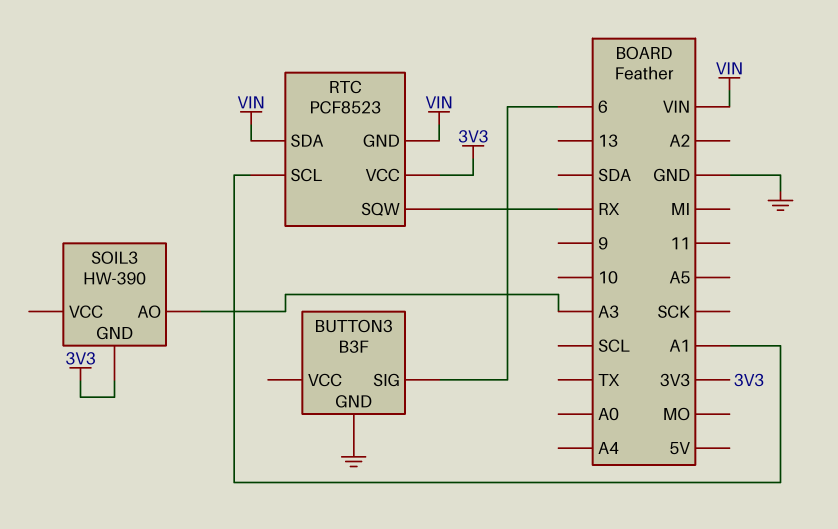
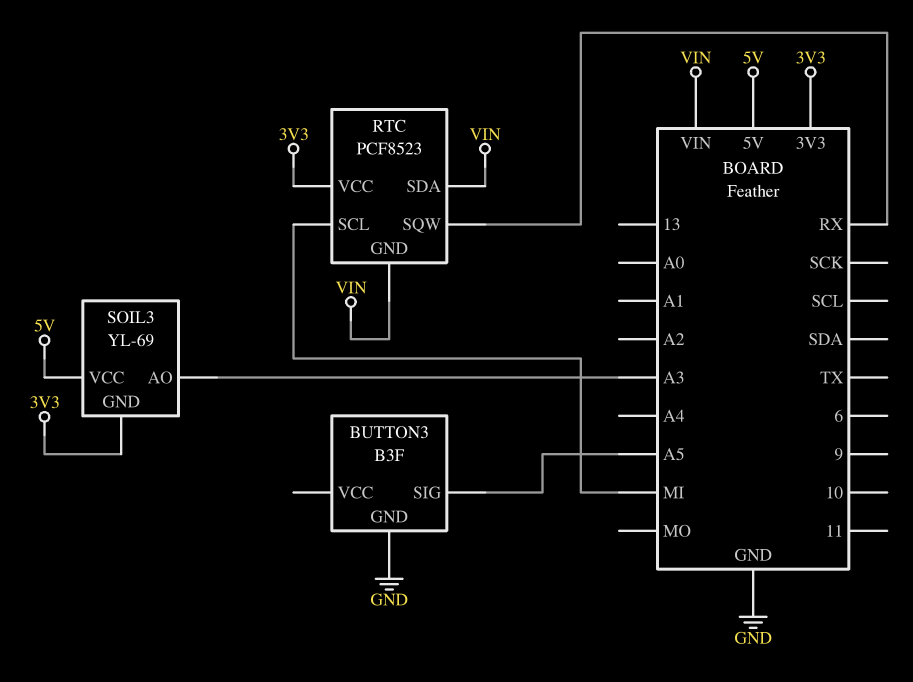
BUTTON3 pin SIG: 6 -> A5
RTC pin SCL: A1 -> MI
SOIL3: HW-390 -> YL-69
SOIL3 pin VCC: none -> 5V

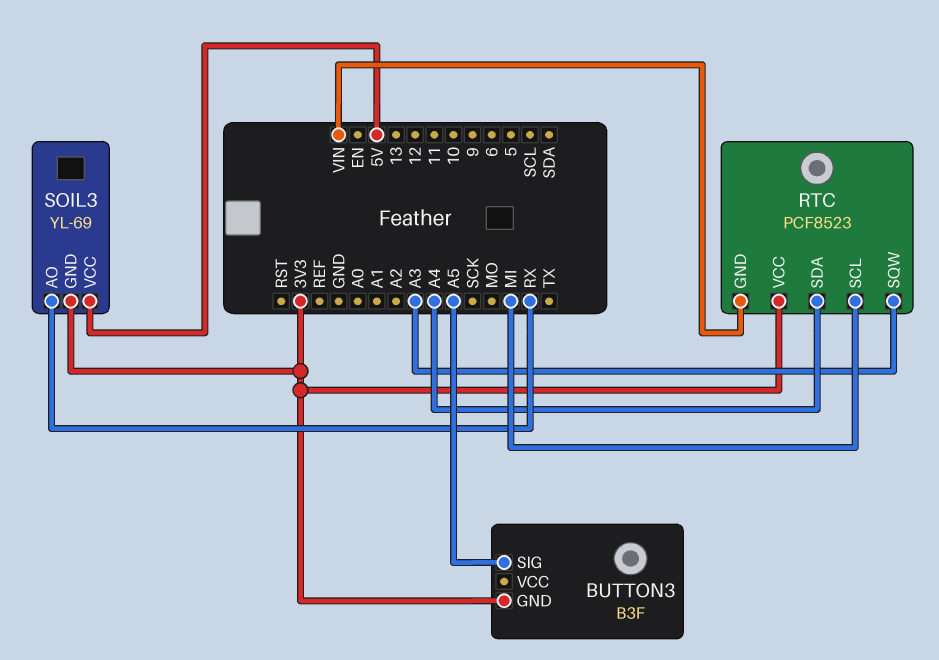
BUTTON3 pin GND: GND -> 3V3
RTC pin SDA: VIN -> A4
RTC pin SQW: RX -> A3
SOIL3 pin AO: A3 -> RX

